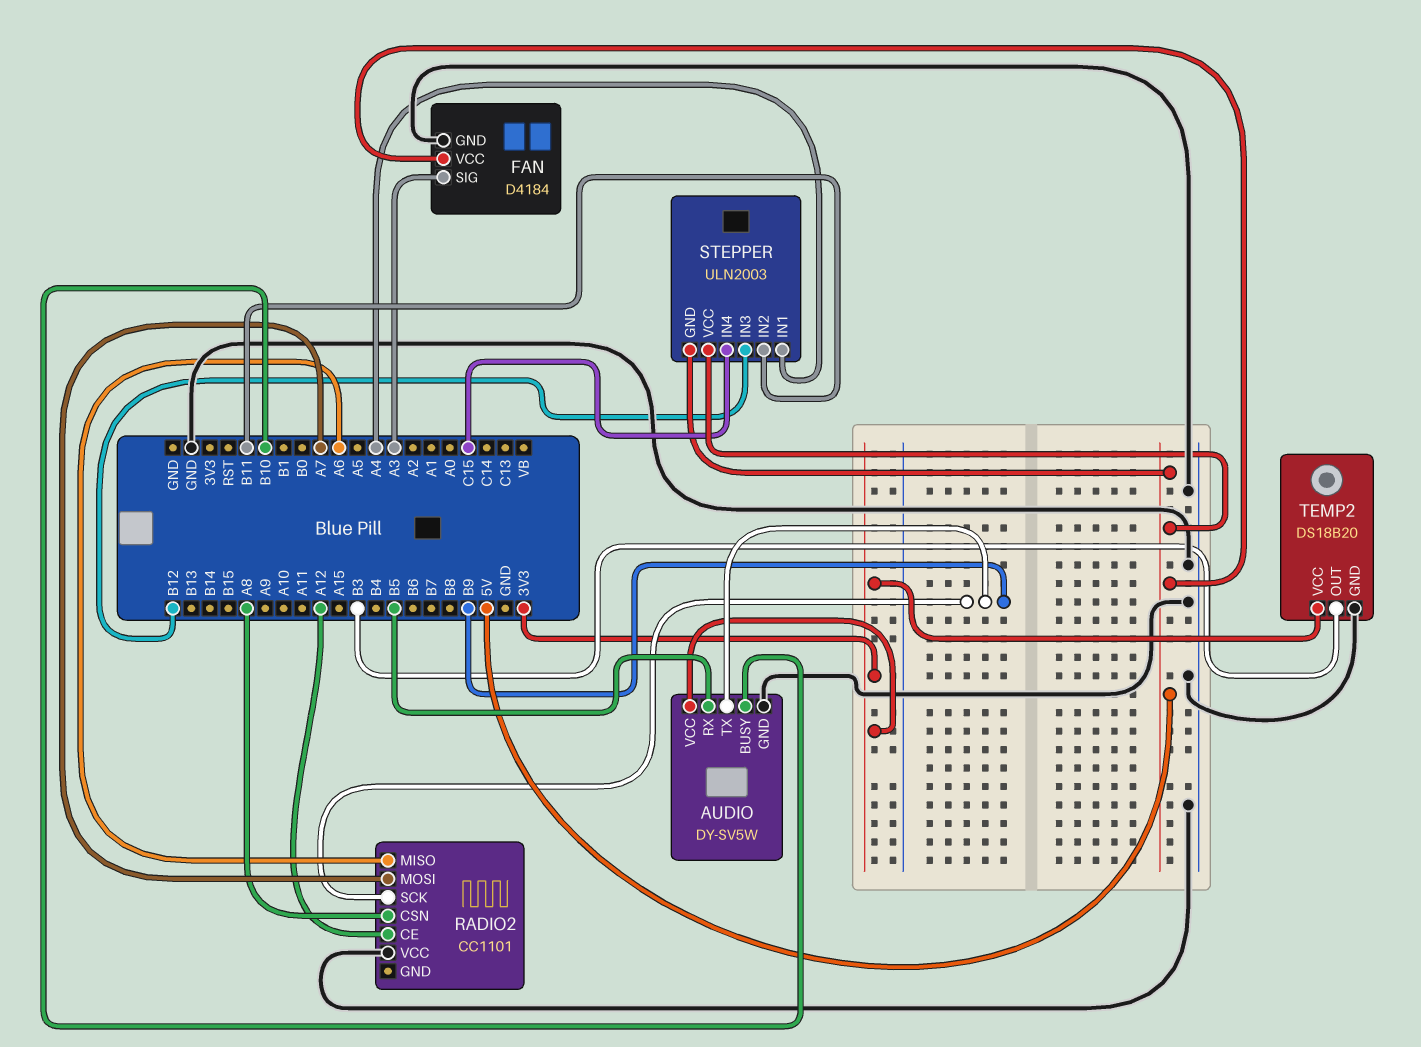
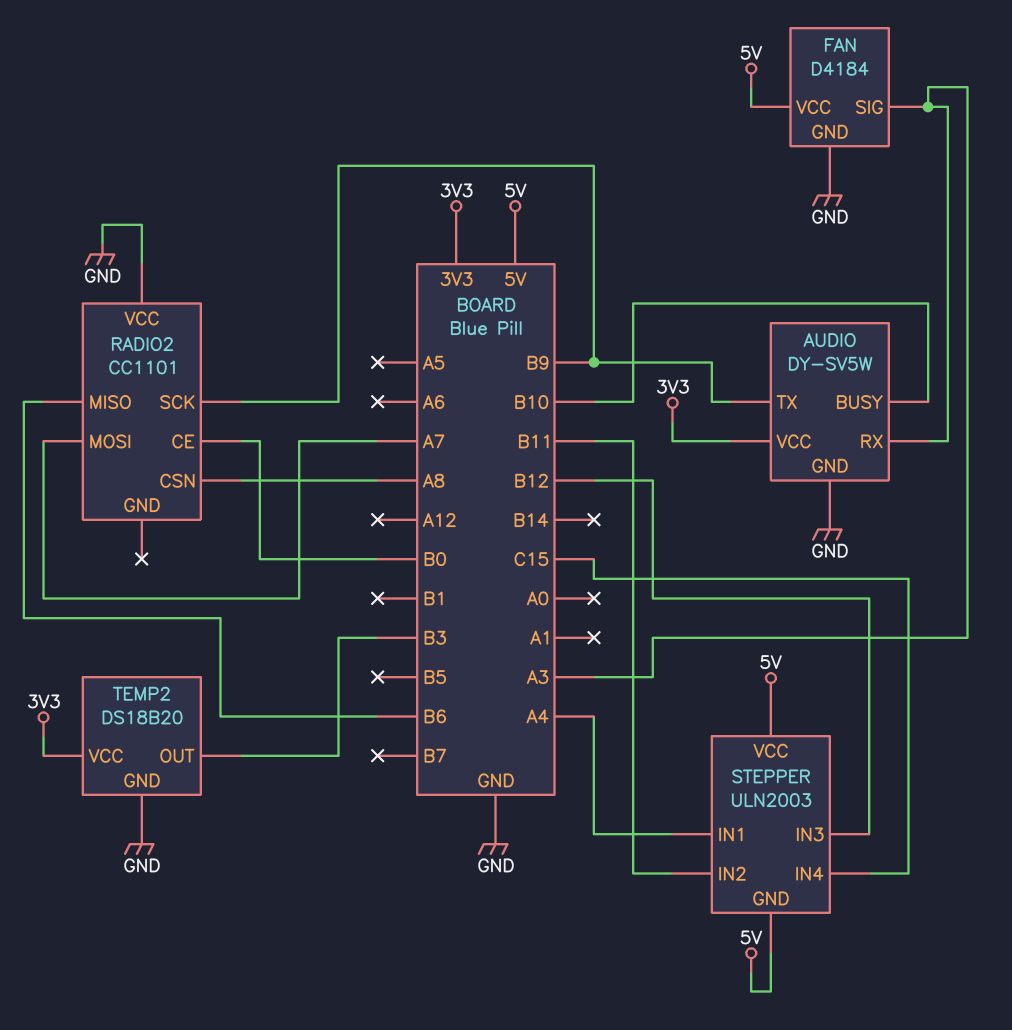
AUDIO pin RX: B5 -> A3
RADIO2 pin CE: A12 -> B0
RADIO2 pin MISO: A6 -> B6

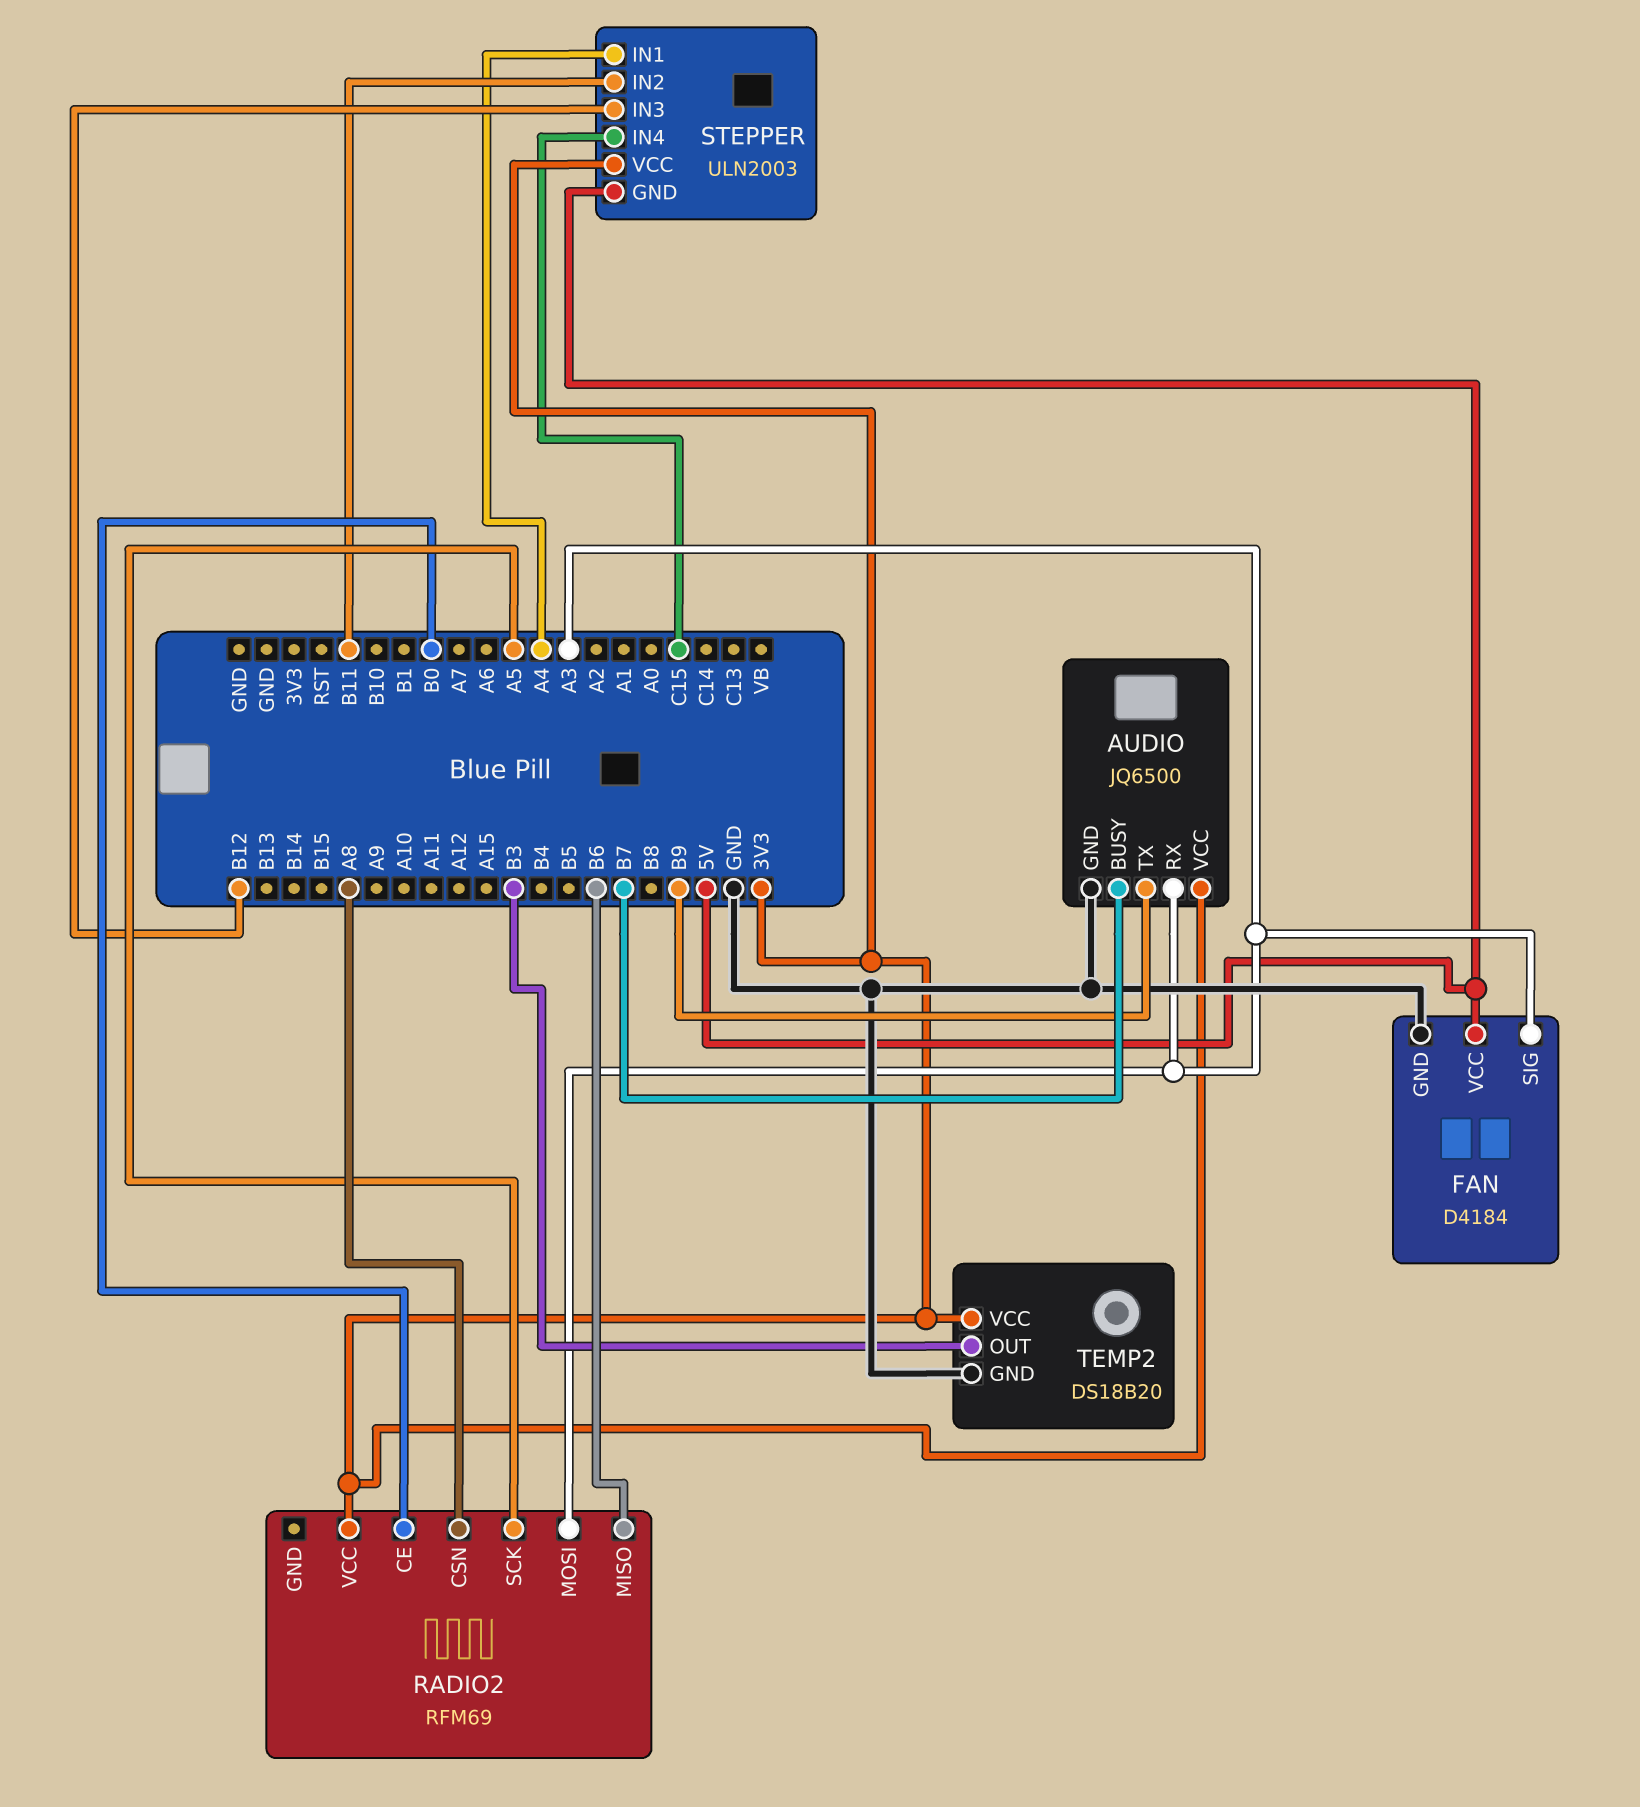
AUDIO: DY-SV5W -> JQ6500
AUDIO pin BUSY: B10 -> B7
RADIO2: CC1101 -> RFM69
RADIO2 pin MOSI: A7 -> A3
RADIO2 pin SCK: B9 -> A5
RADIO2 pin VCC: GND -> 3V3
STEPPER pin VCC: 5V -> 3V3

